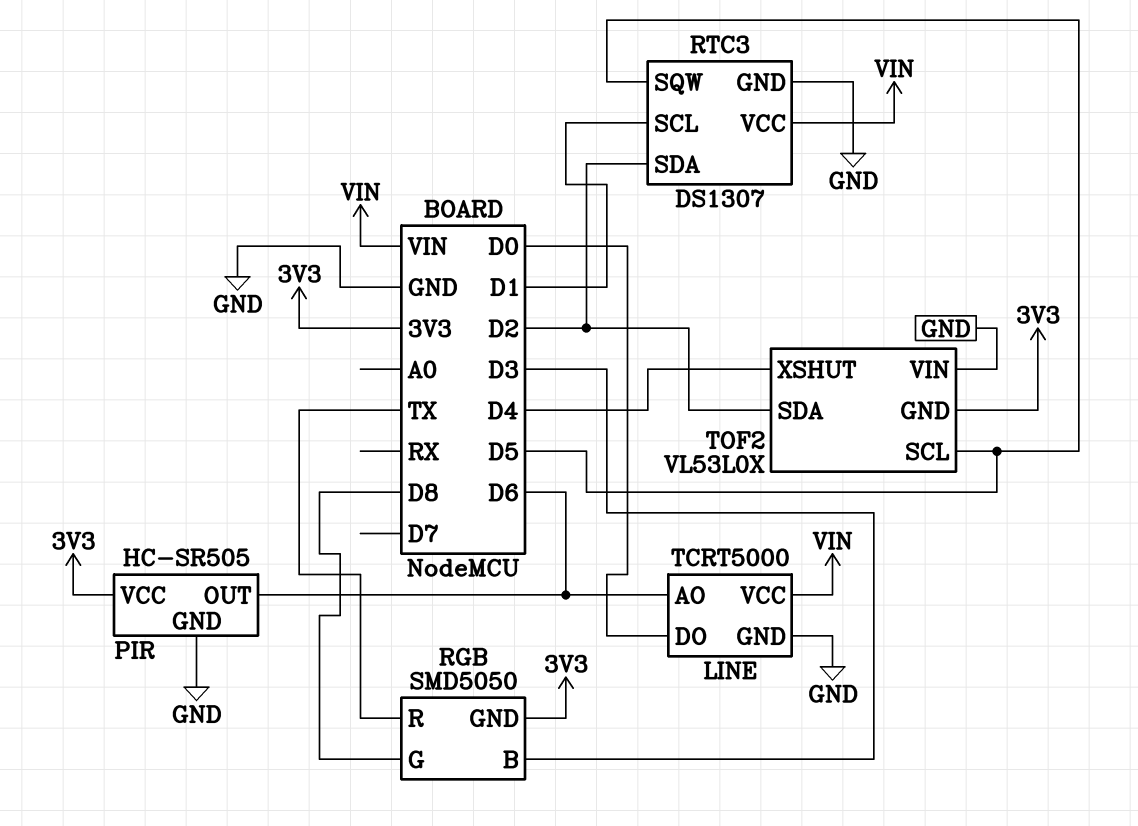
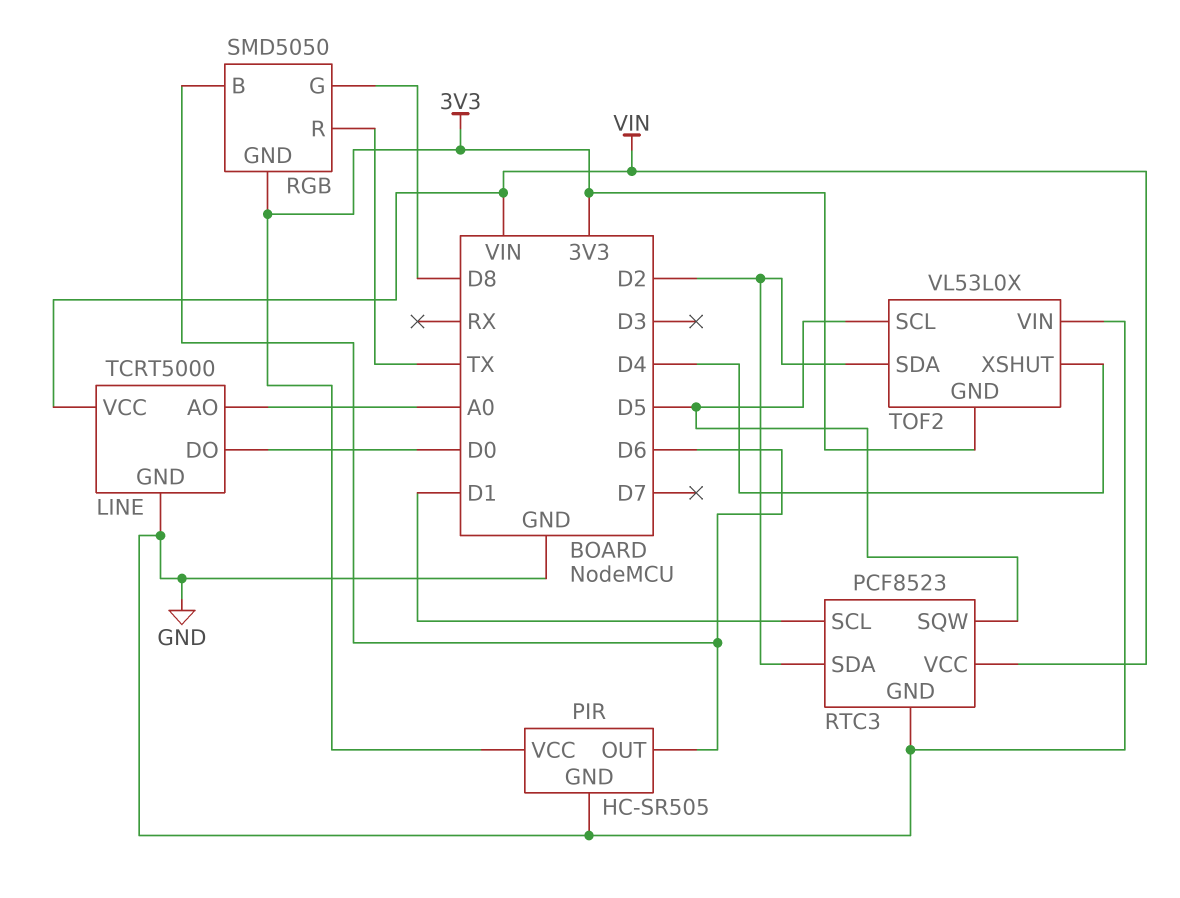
LINE pin AO: D6 -> A0
RGB pin B: D3 -> D6
RTC3: DS1307 -> PCF8523

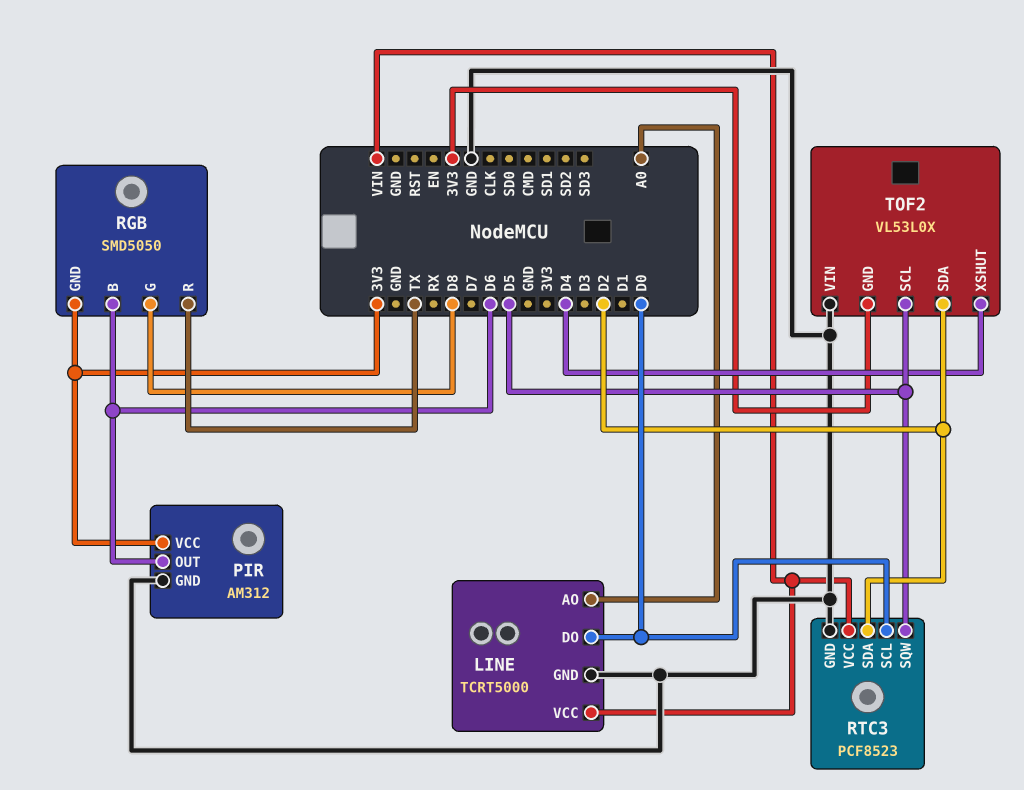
PIR: HC-SR505 -> AM312
RTC3 pin SCL: D1 -> D0

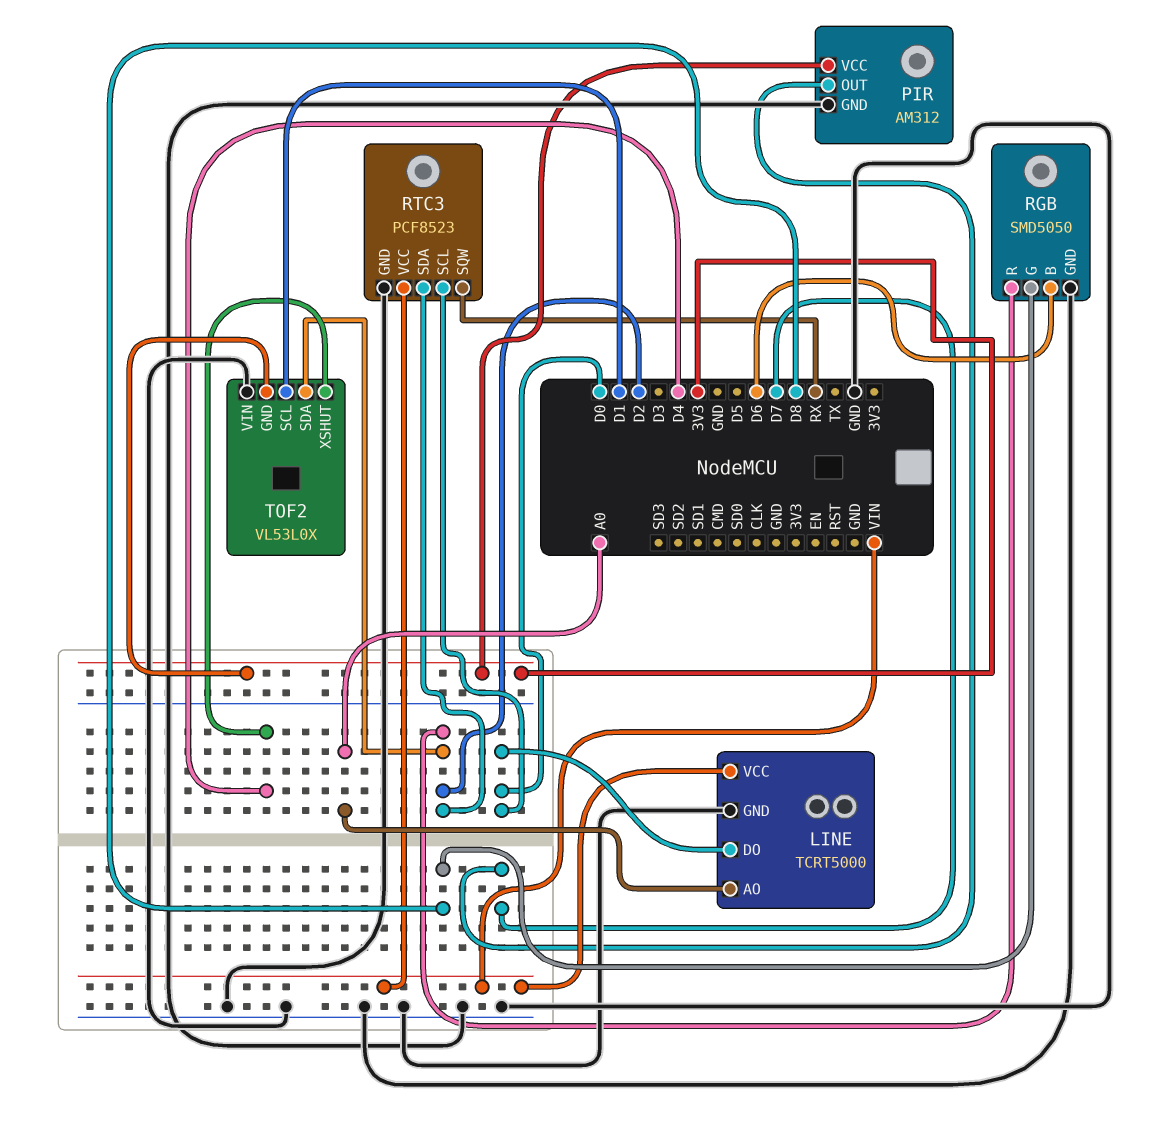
PIR pin OUT: D6 -> D7
RGB pin GND: 3V3 -> GND
RGB pin R: TX -> D2
RTC3 pin SQW: D5 -> RX
TOF2 pin SCL: D5 -> D1

